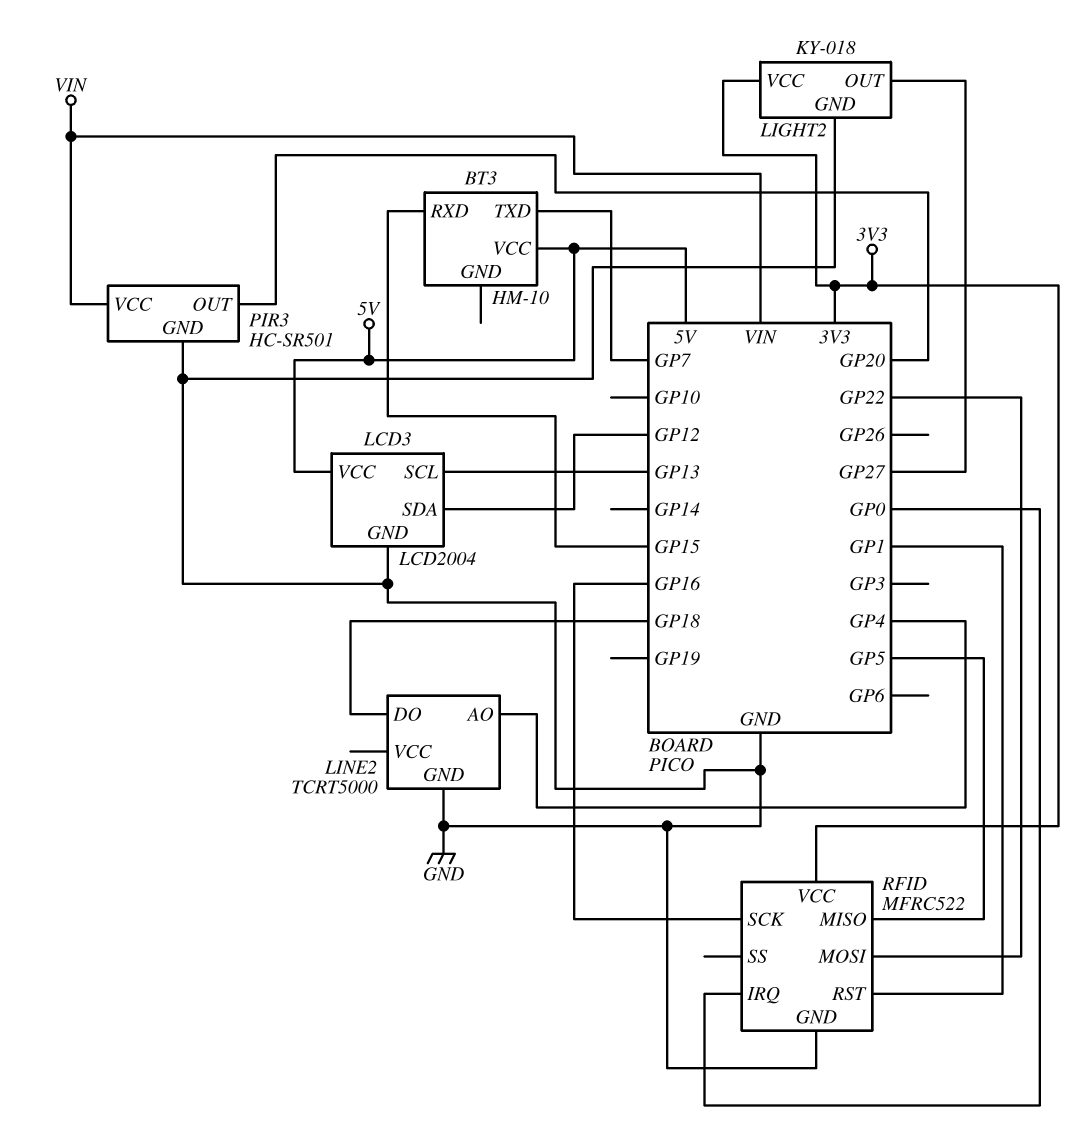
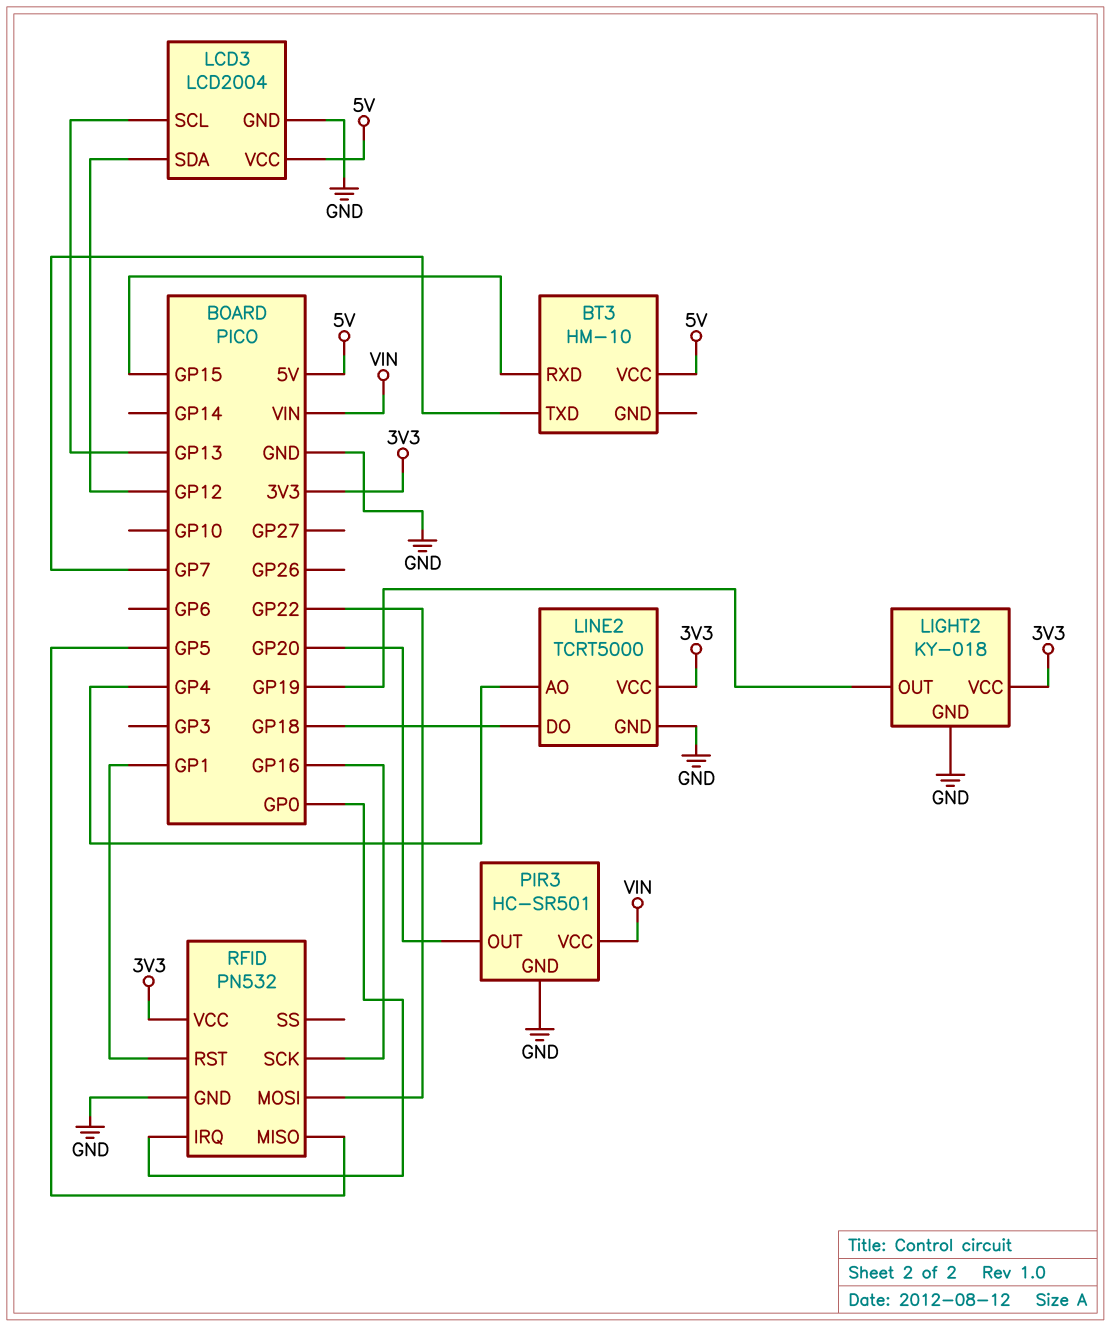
LIGHT2 pin OUT: GP27 -> GP19
LINE2 pin VCC: none -> 3V3
RFID: MFRC522 -> PN532

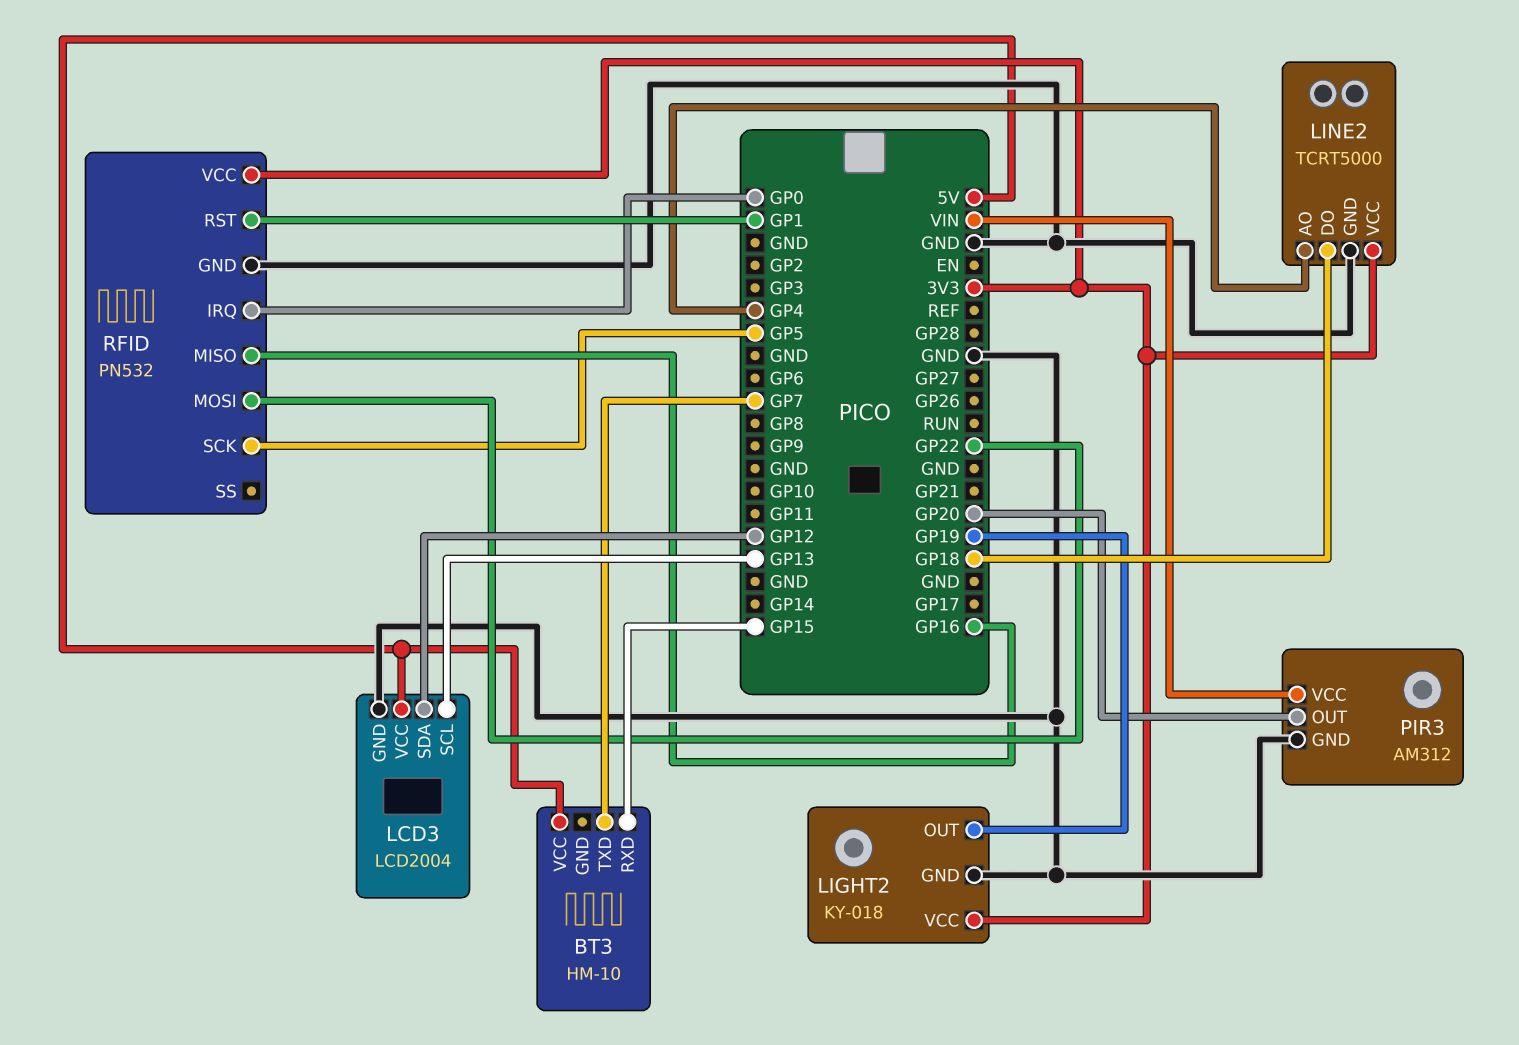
PIR3: HC-SR501 -> AM312
RFID pin MISO: GP5 -> GP16
RFID pin SCK: GP16 -> GP5

